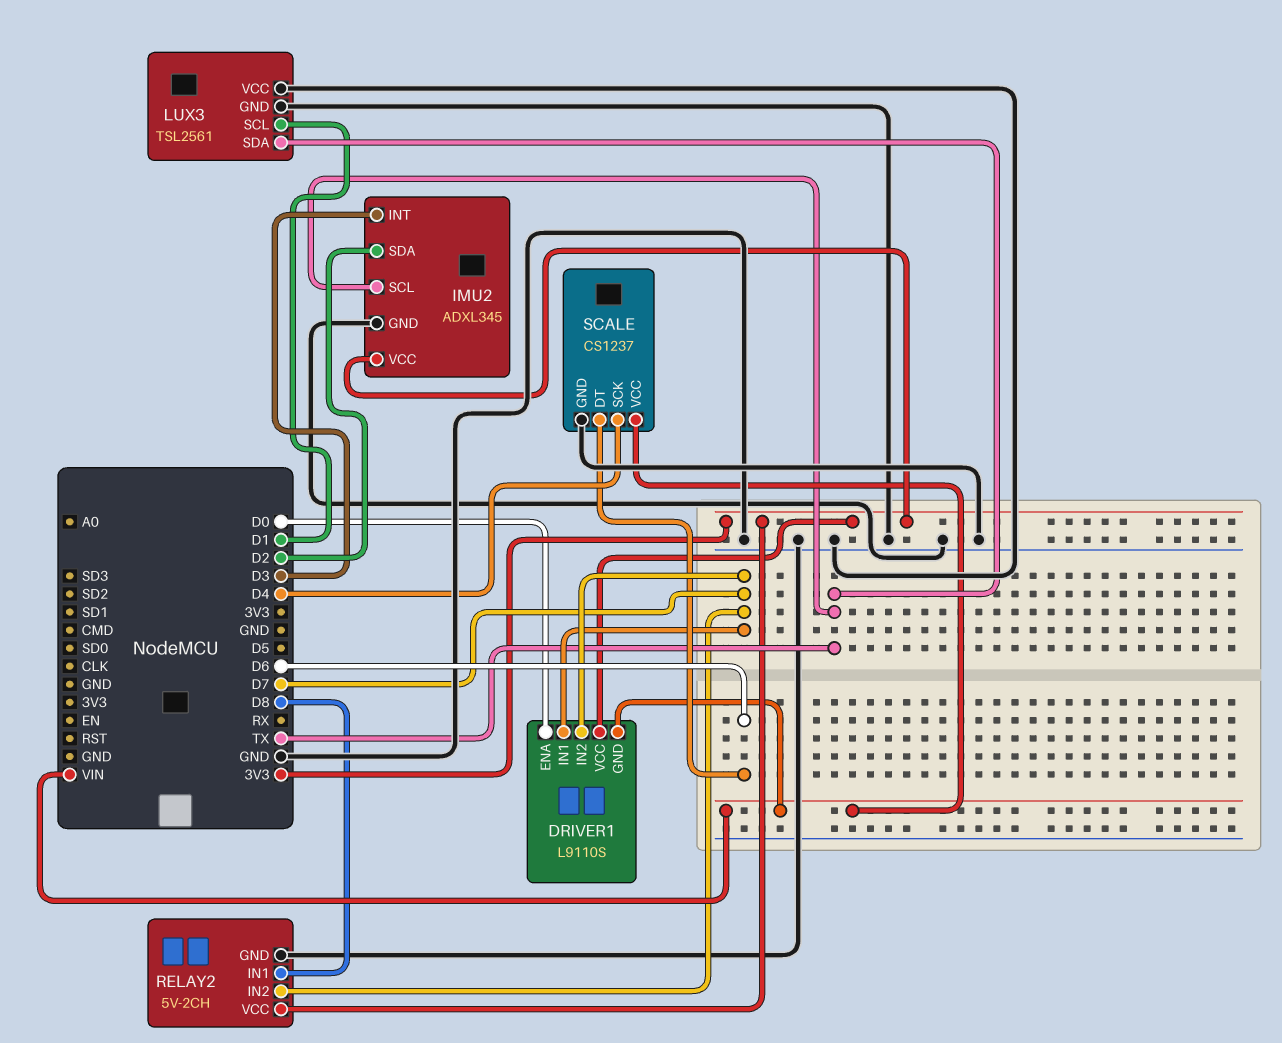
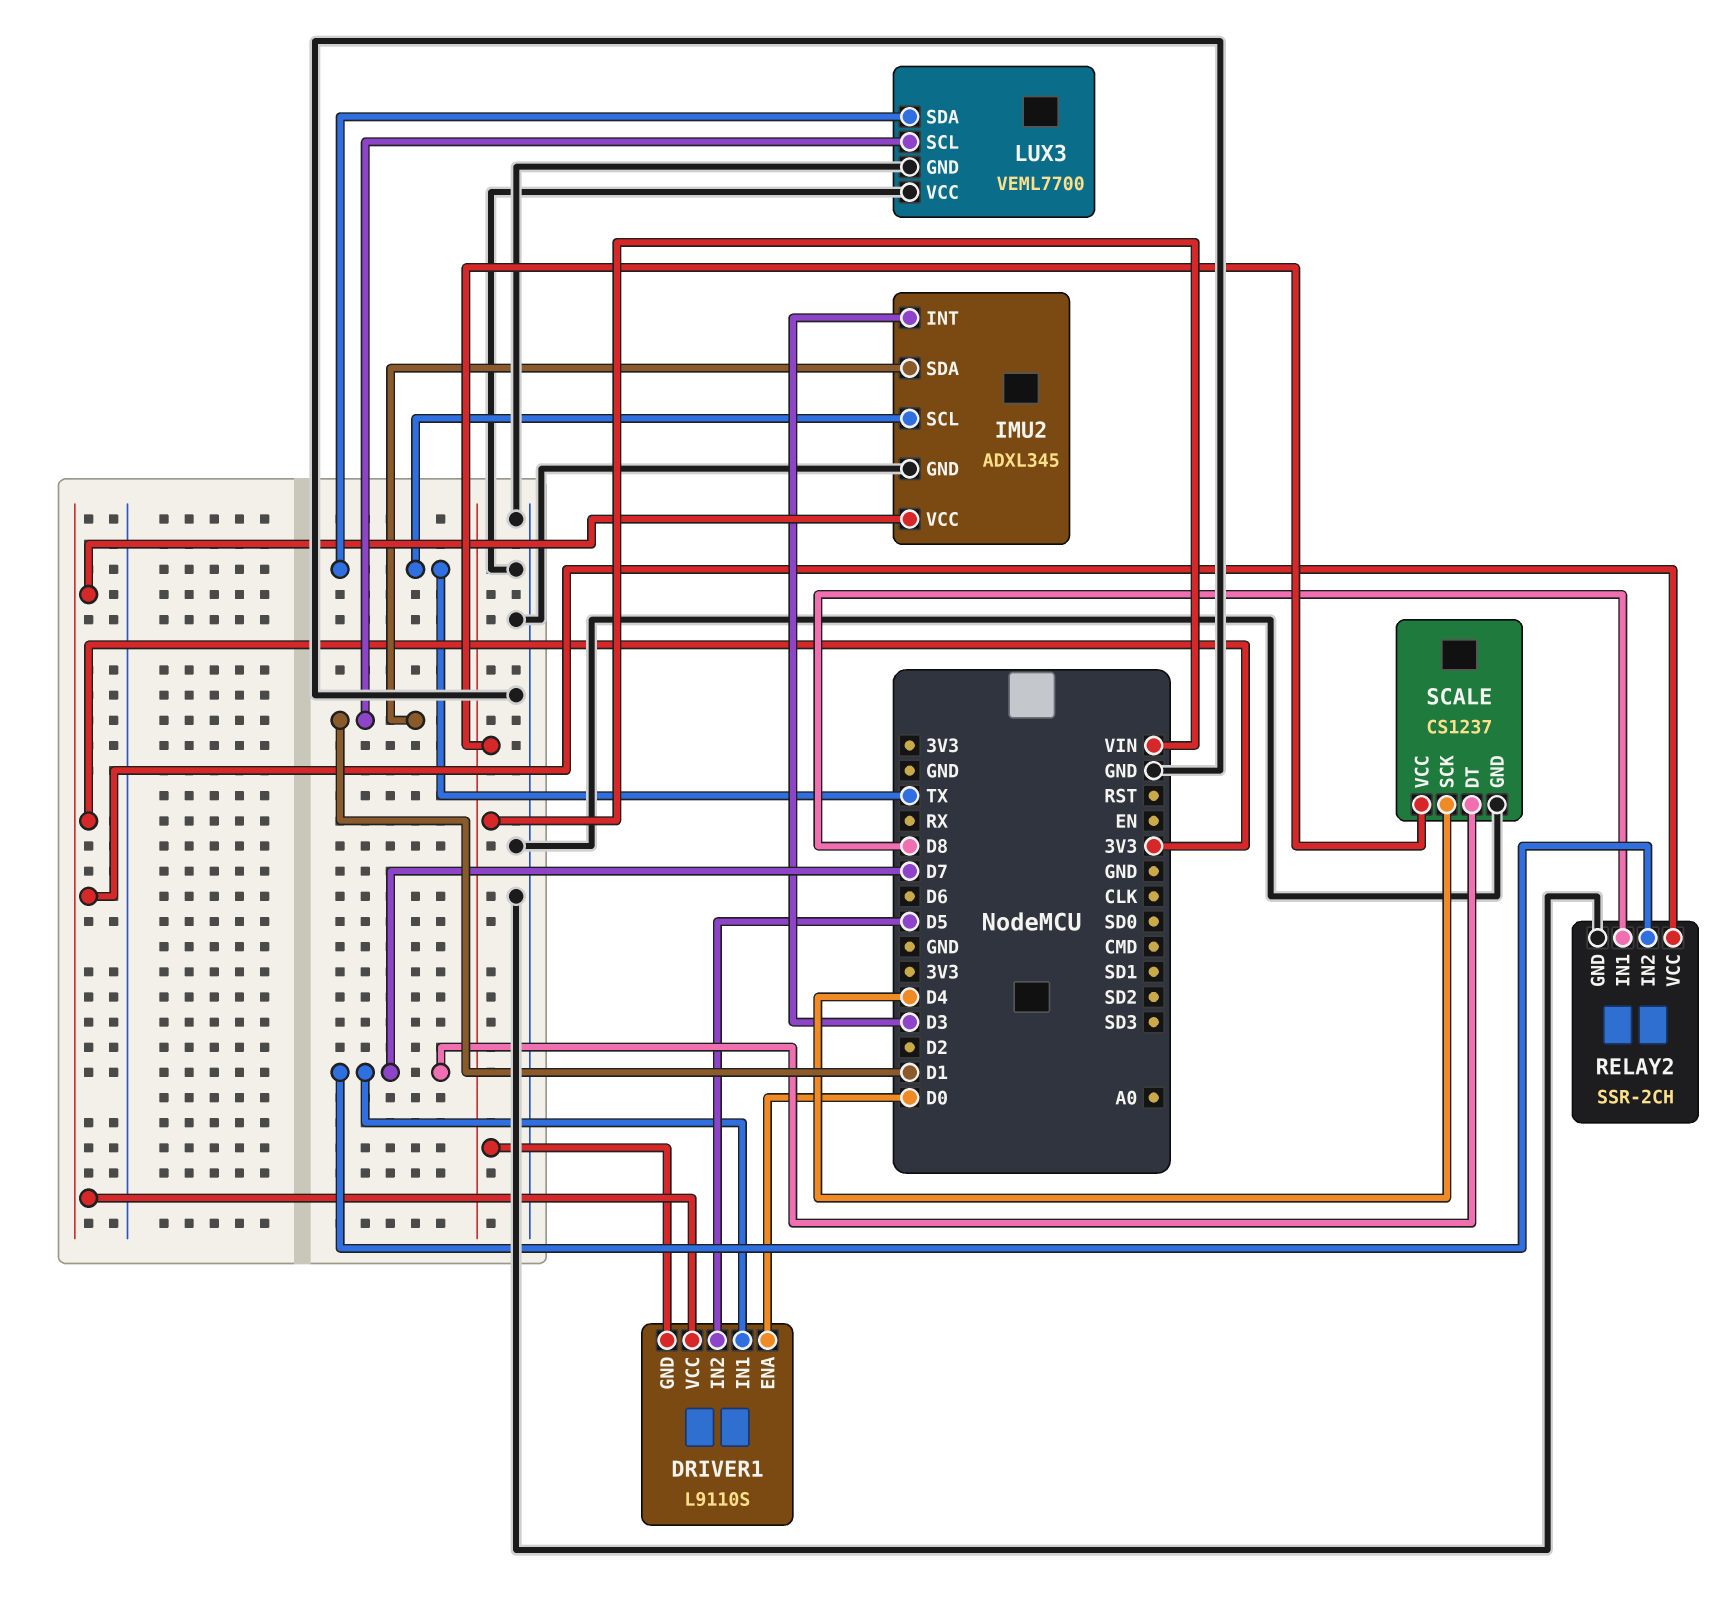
DRIVER1 pin IN2: D7 -> D5
IMU2 pin SDA: D2 -> D1
LUX3: TSL2561 -> VEML7700
RELAY2: 5V-2CH -> SSR-2CH
SCALE pin DT: D6 -> D7

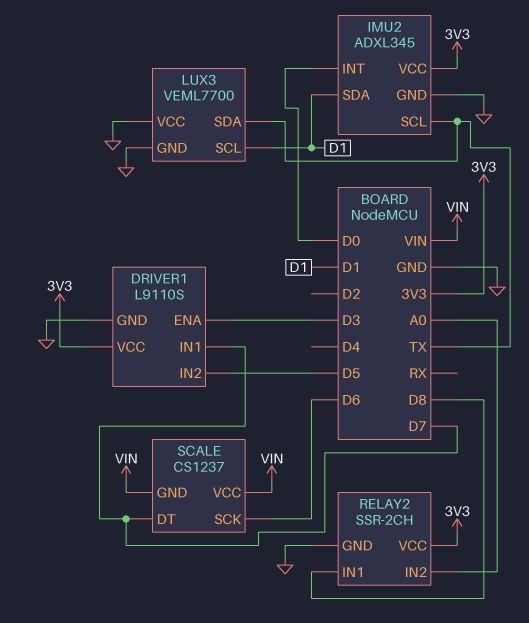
DRIVER1 pin ENA: D0 -> D3
DRIVER1 pin GND: VIN -> GND
IMU2 pin INT: D3 -> D0
RELAY2 pin IN2: D7 -> A0
SCALE pin GND: GND -> VIN
SCALE pin SCK: D4 -> D6

